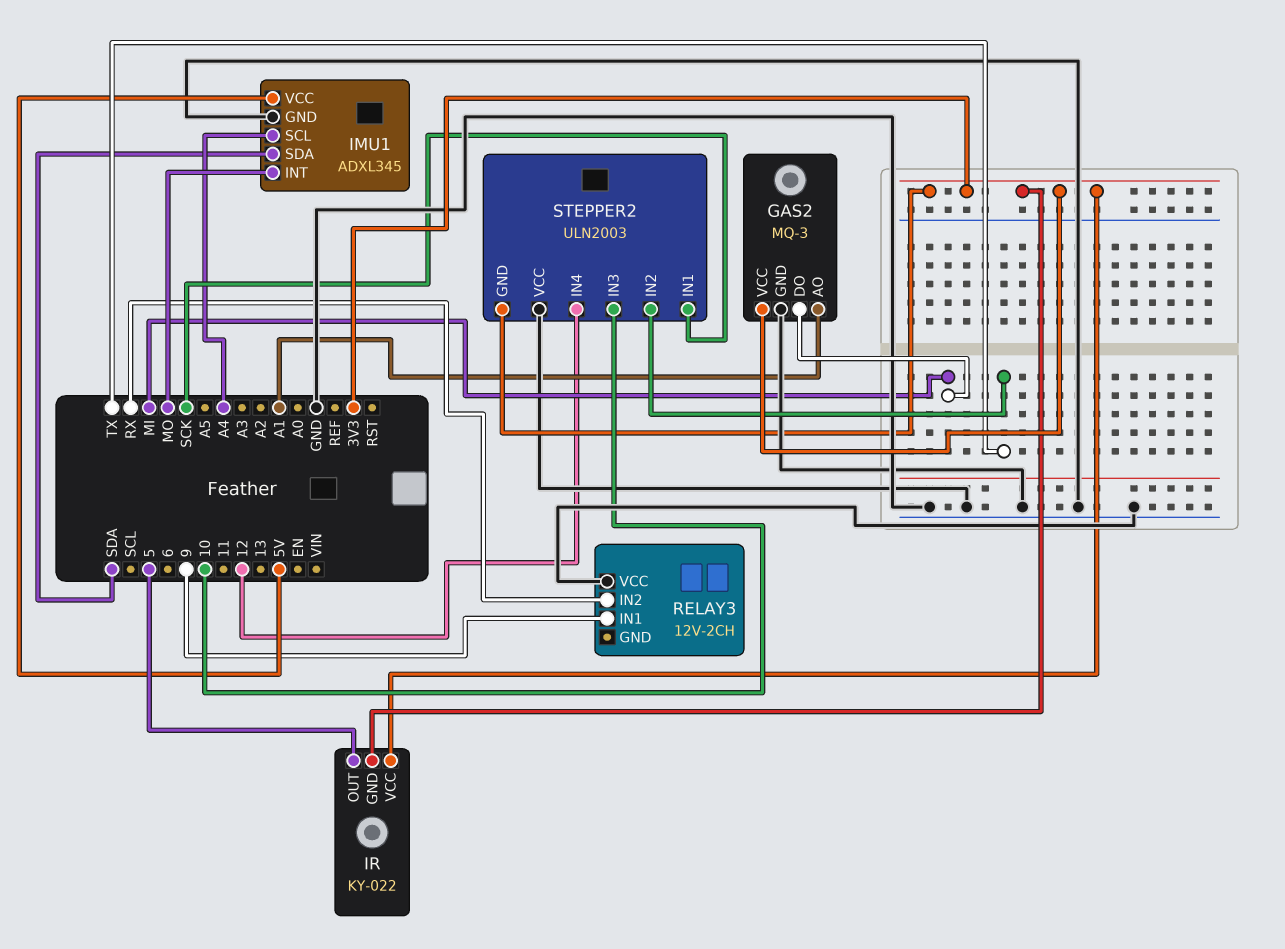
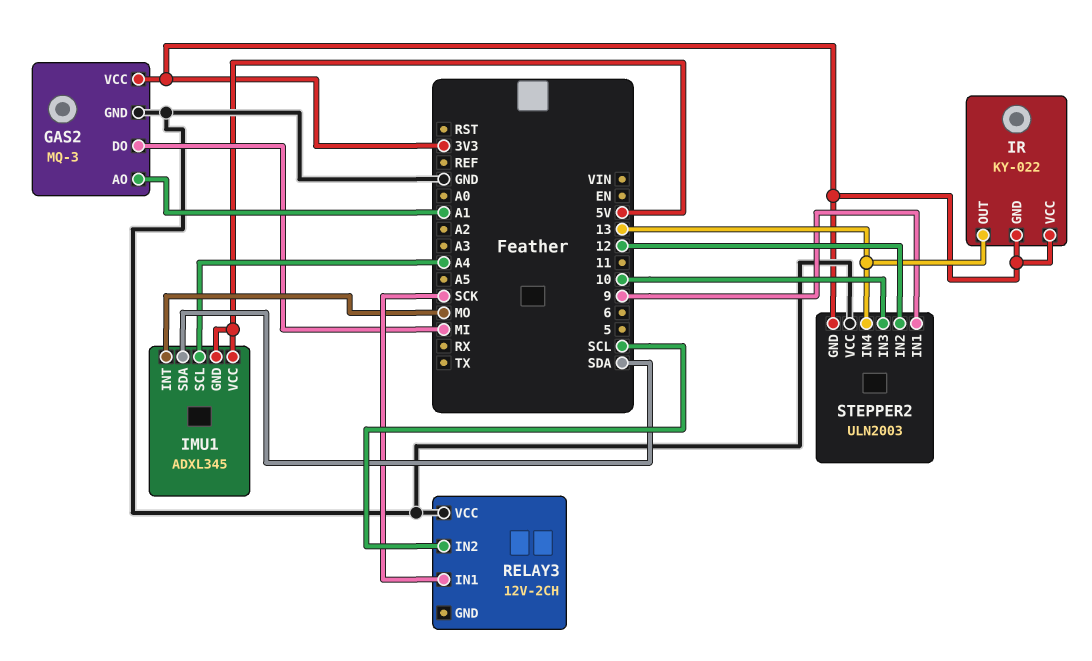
IMU1 pin GND: GND -> 5V
IR pin OUT: 5 -> 13
RELAY3 pin IN1: 9 -> SCK
RELAY3 pin IN2: RX -> SCL
STEPPER2 pin IN1: SCK -> 9
STEPPER2 pin IN2: TX -> 12
STEPPER2 pin IN4: 12 -> 13

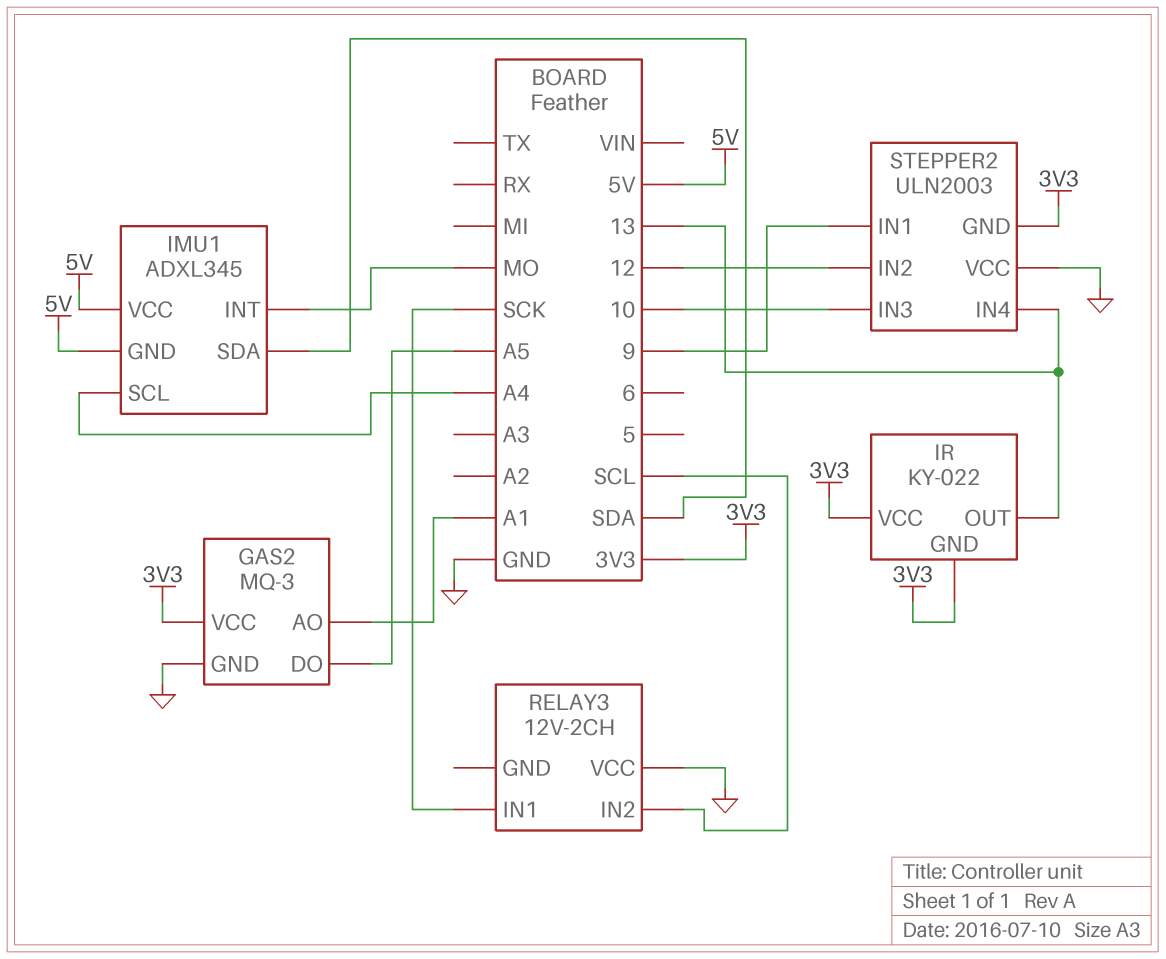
GAS2 pin DO: MI -> A5

